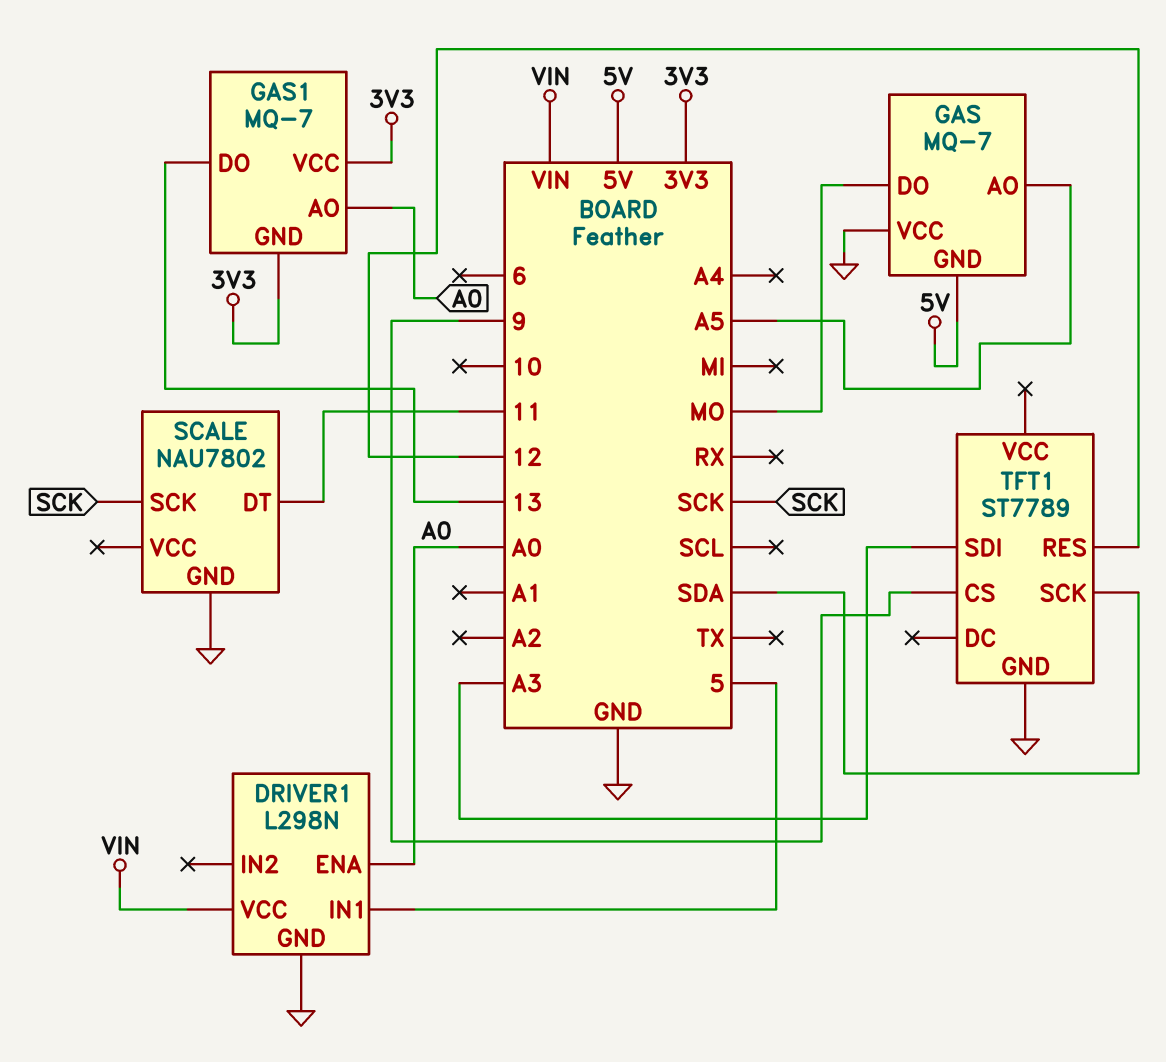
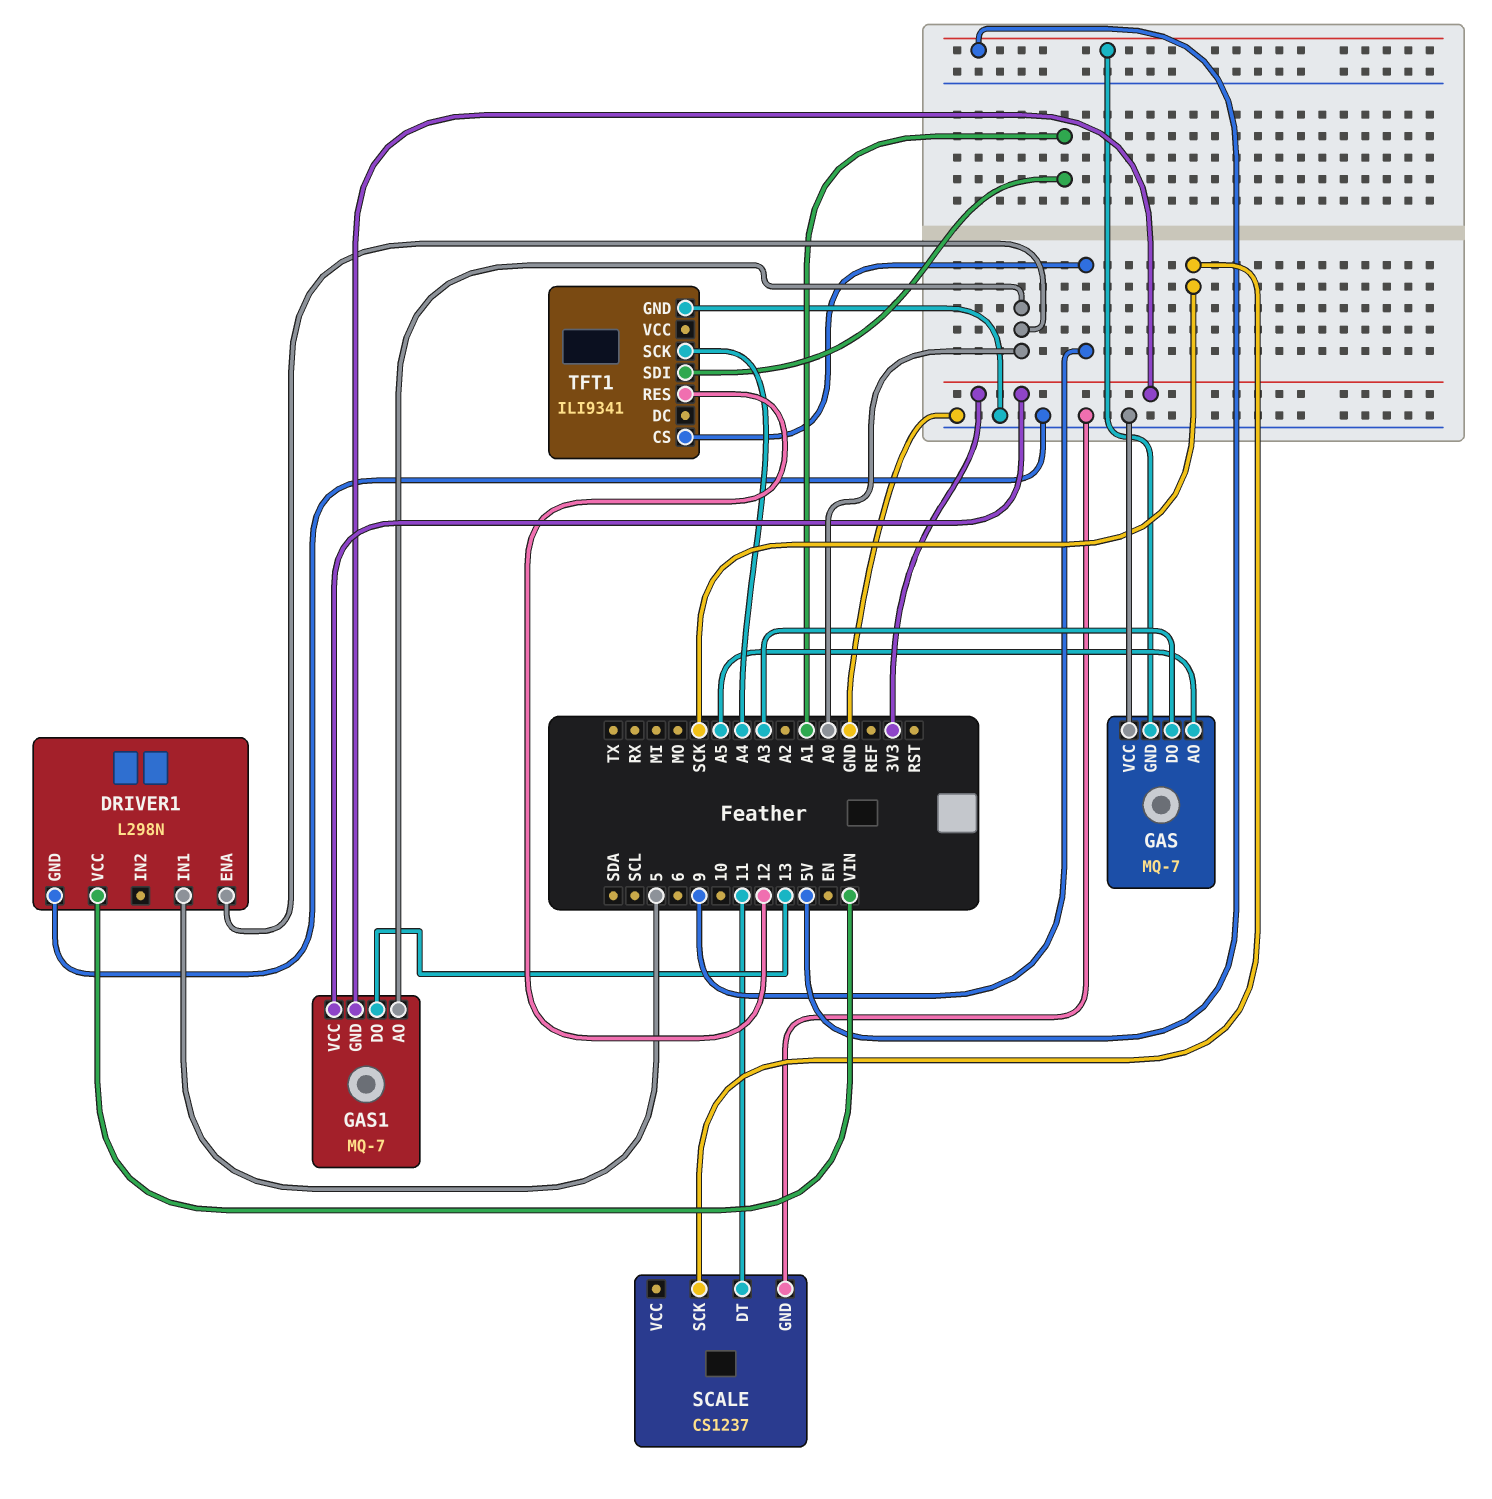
GAS pin DO: MO -> A3
SCALE: NAU7802 -> CS1237
TFT1: ST7789 -> ILI9341
TFT1 pin SCK: SDA -> A4
TFT1 pin SDI: A3 -> A1

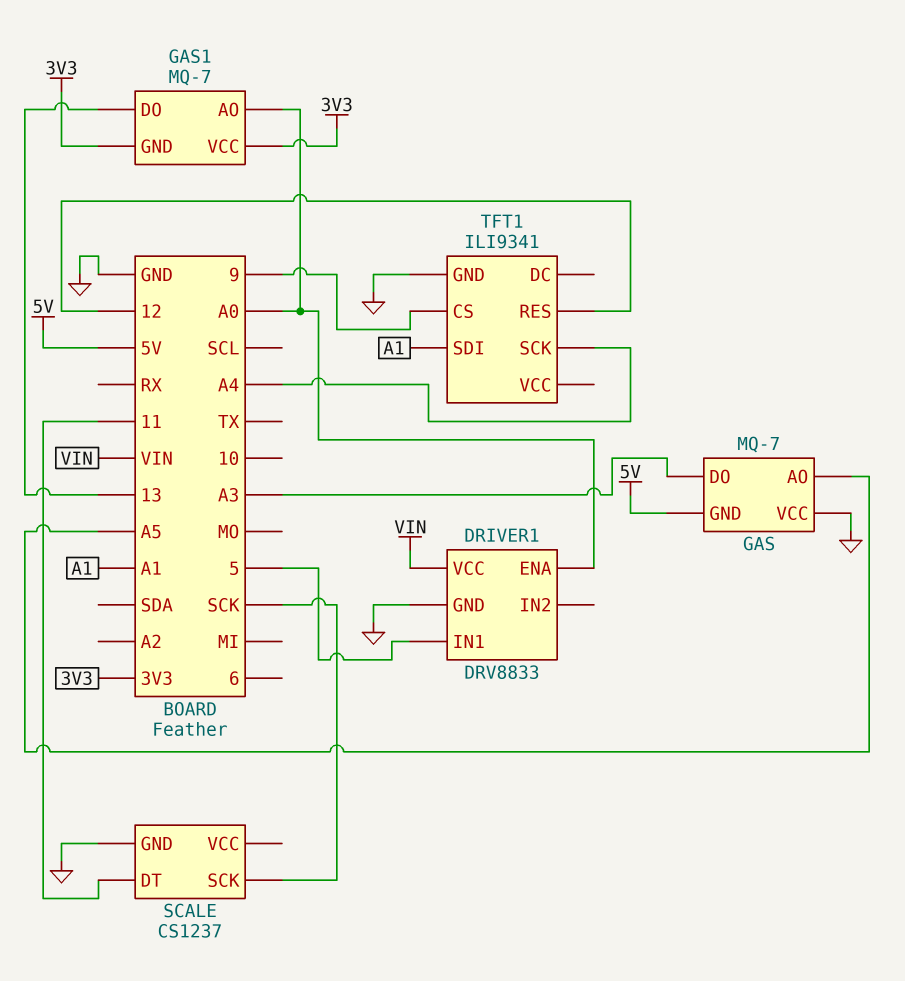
DRIVER1: L298N -> DRV8833

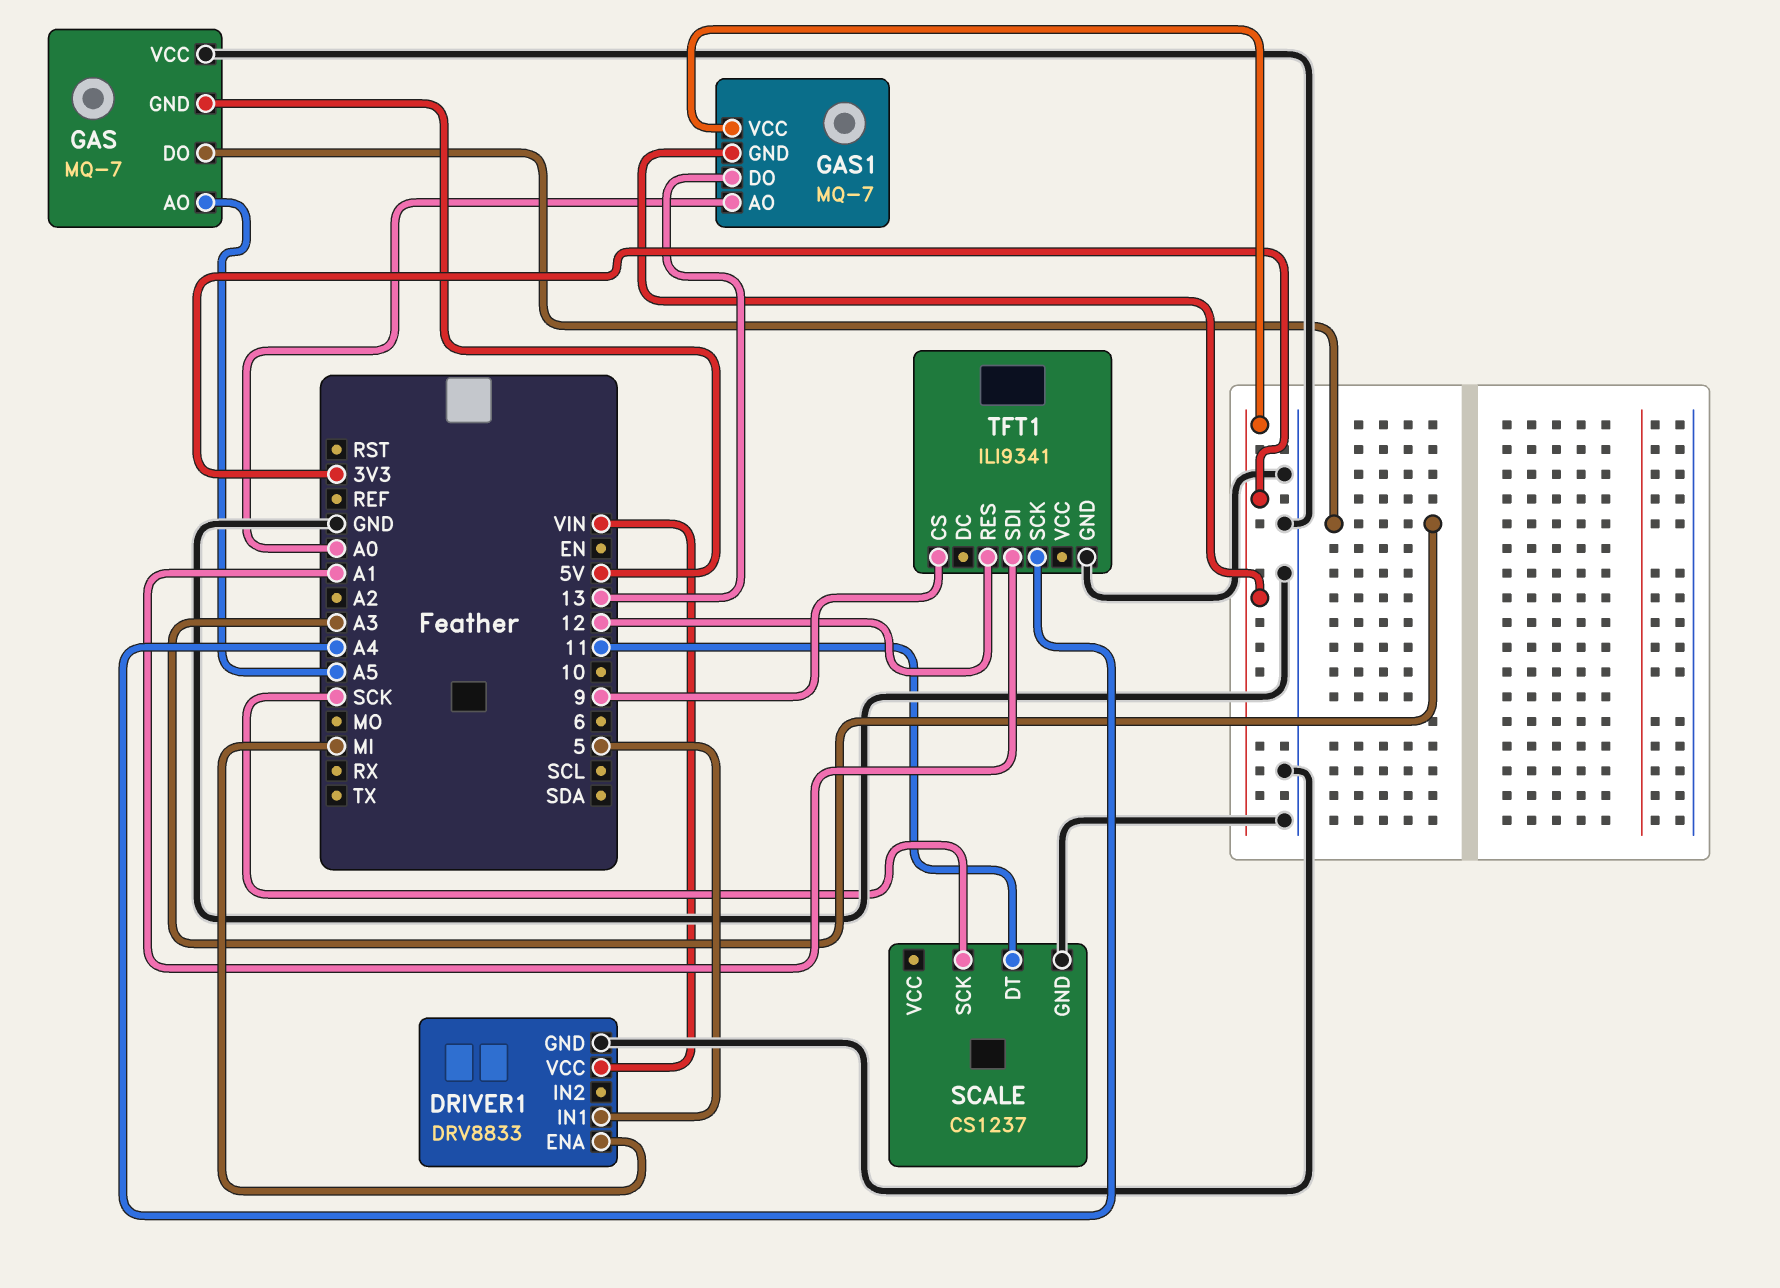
DRIVER1 pin ENA: A0 -> MI

